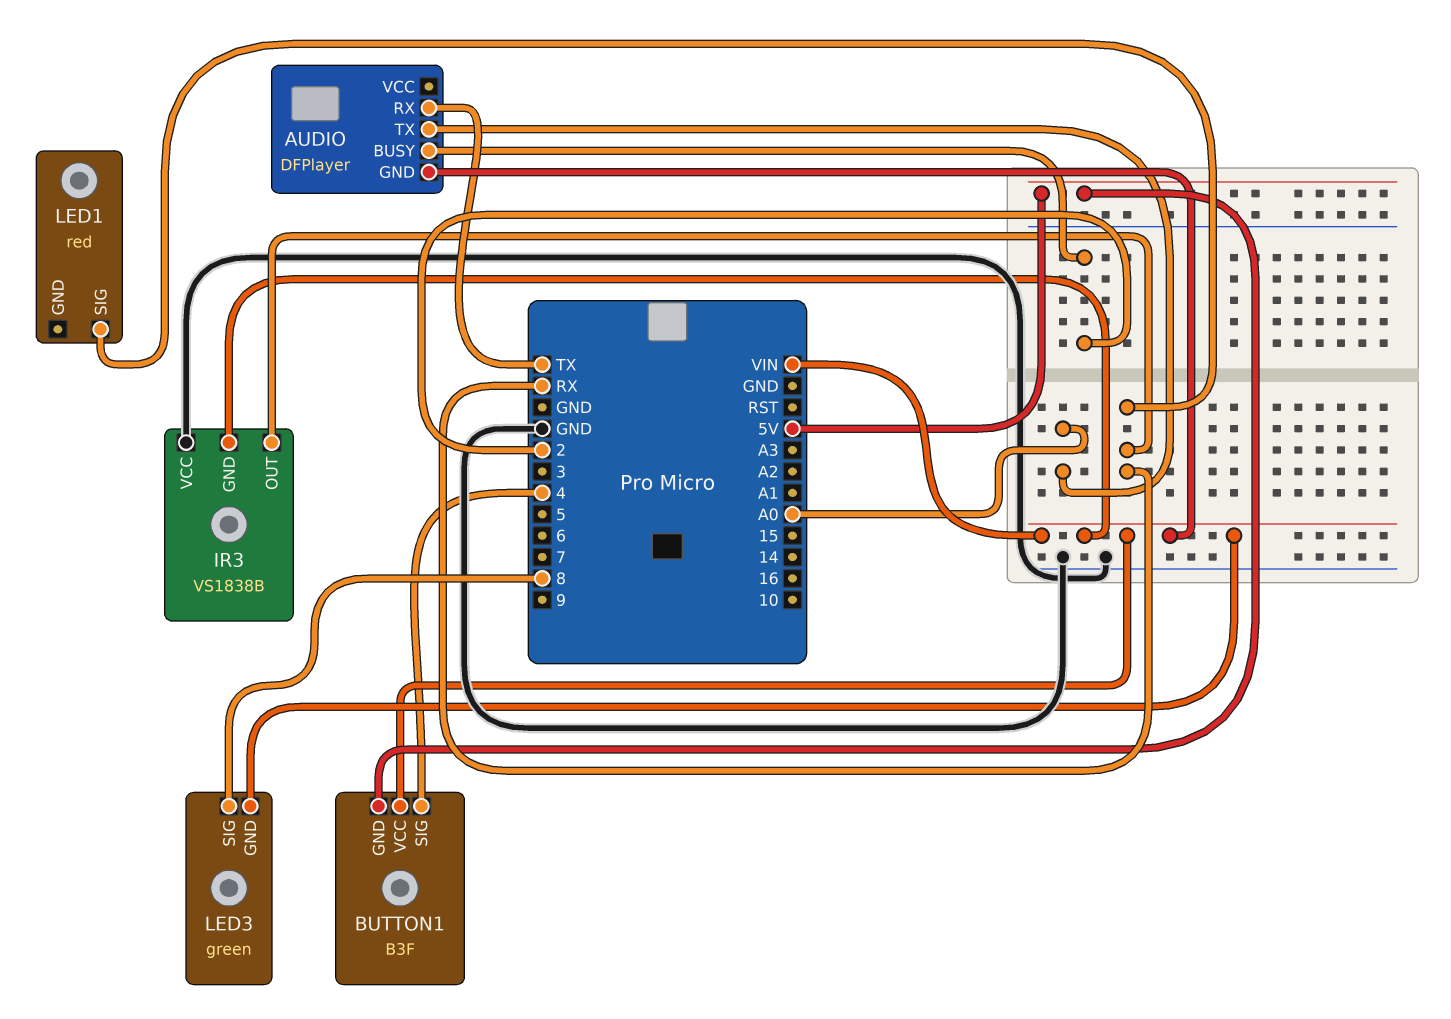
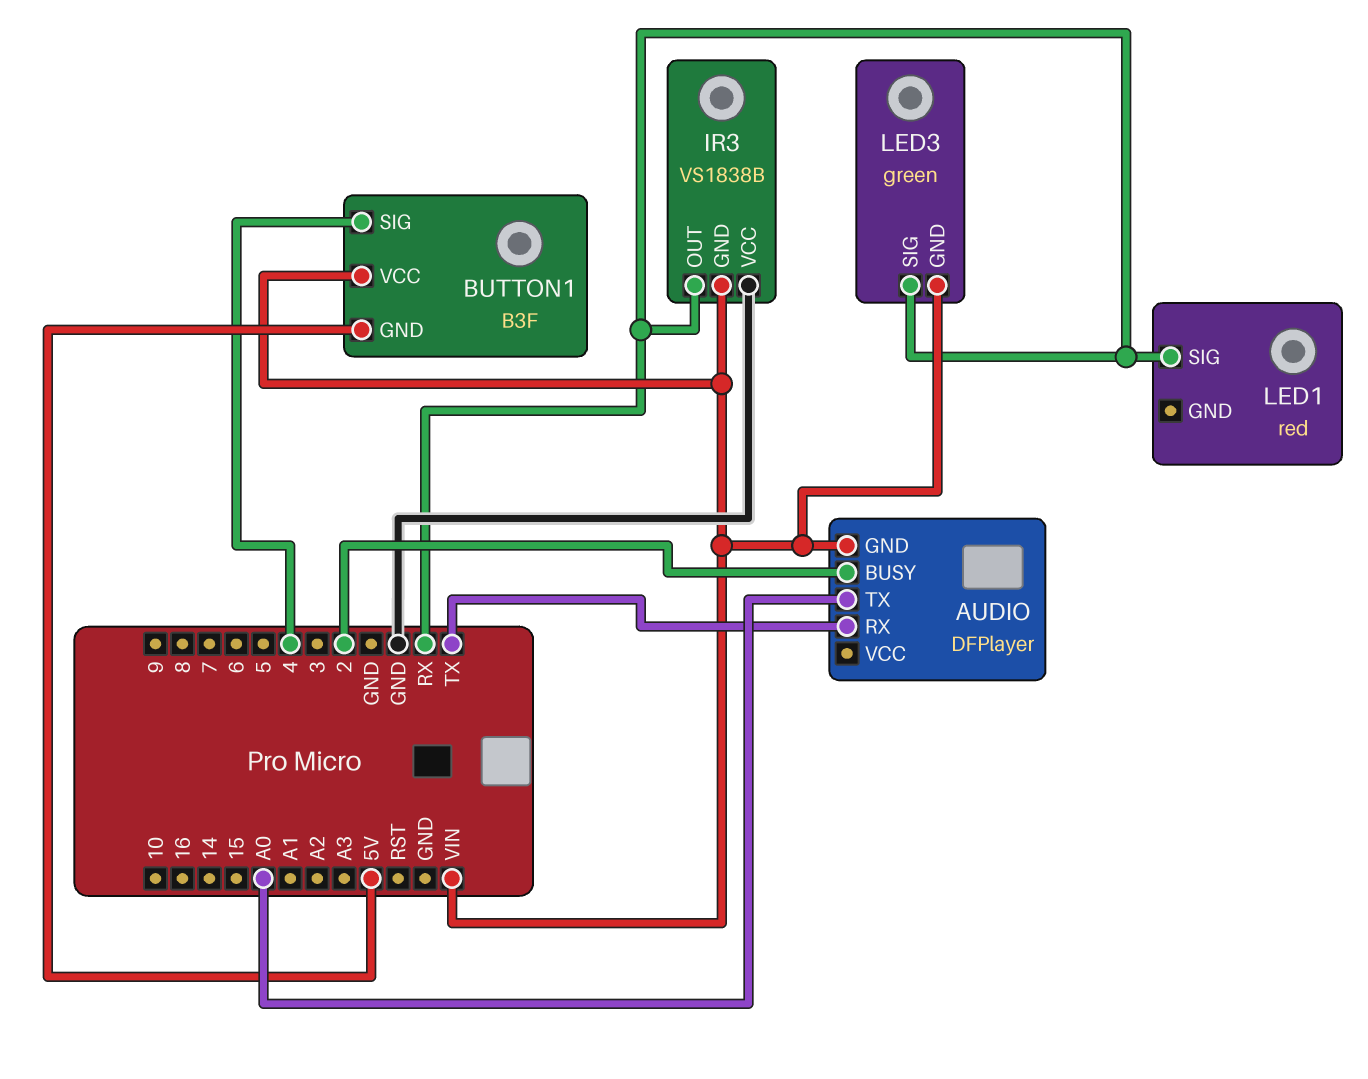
LED3 pin SIG: 8 -> RX

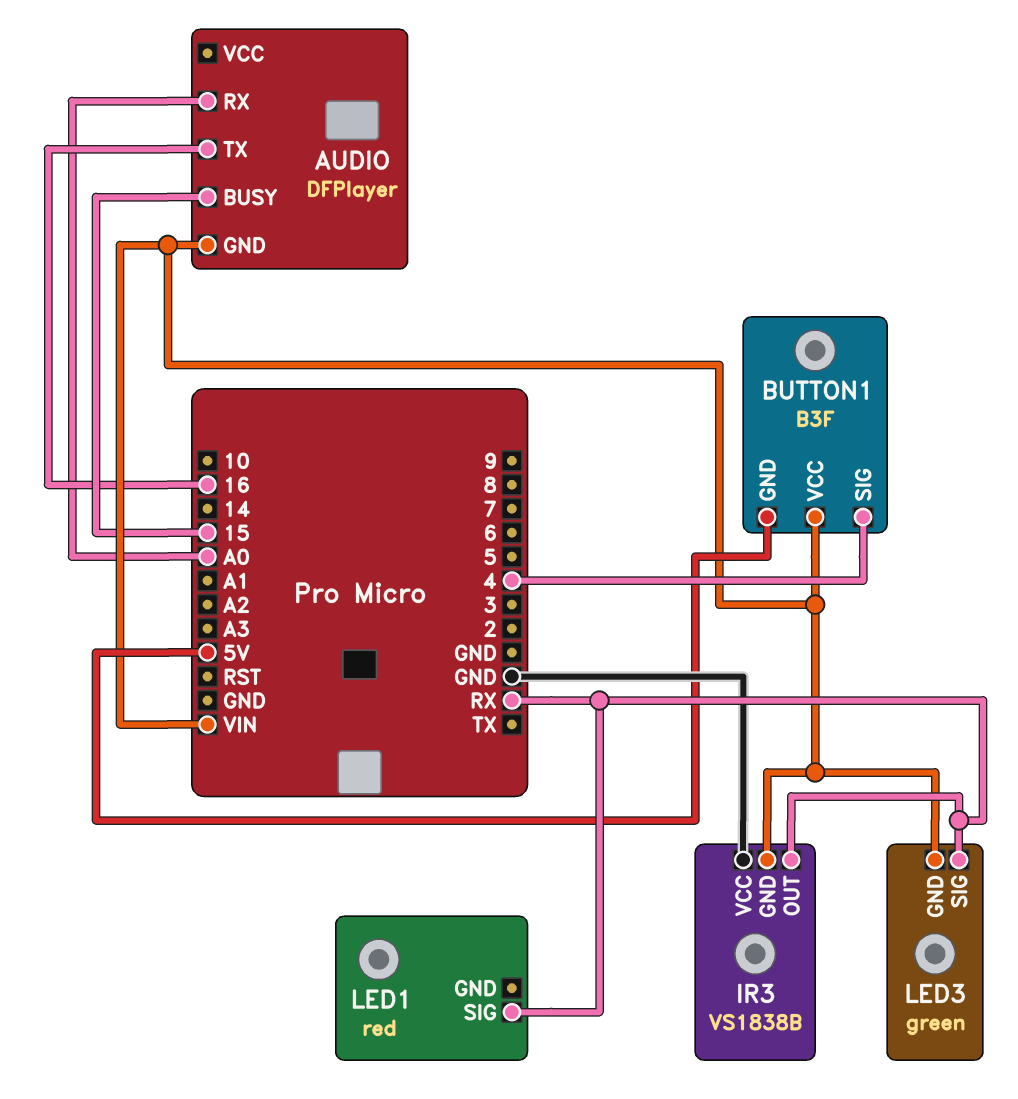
AUDIO pin BUSY: 2 -> 15
AUDIO pin RX: TX -> A0
AUDIO pin TX: A0 -> 16

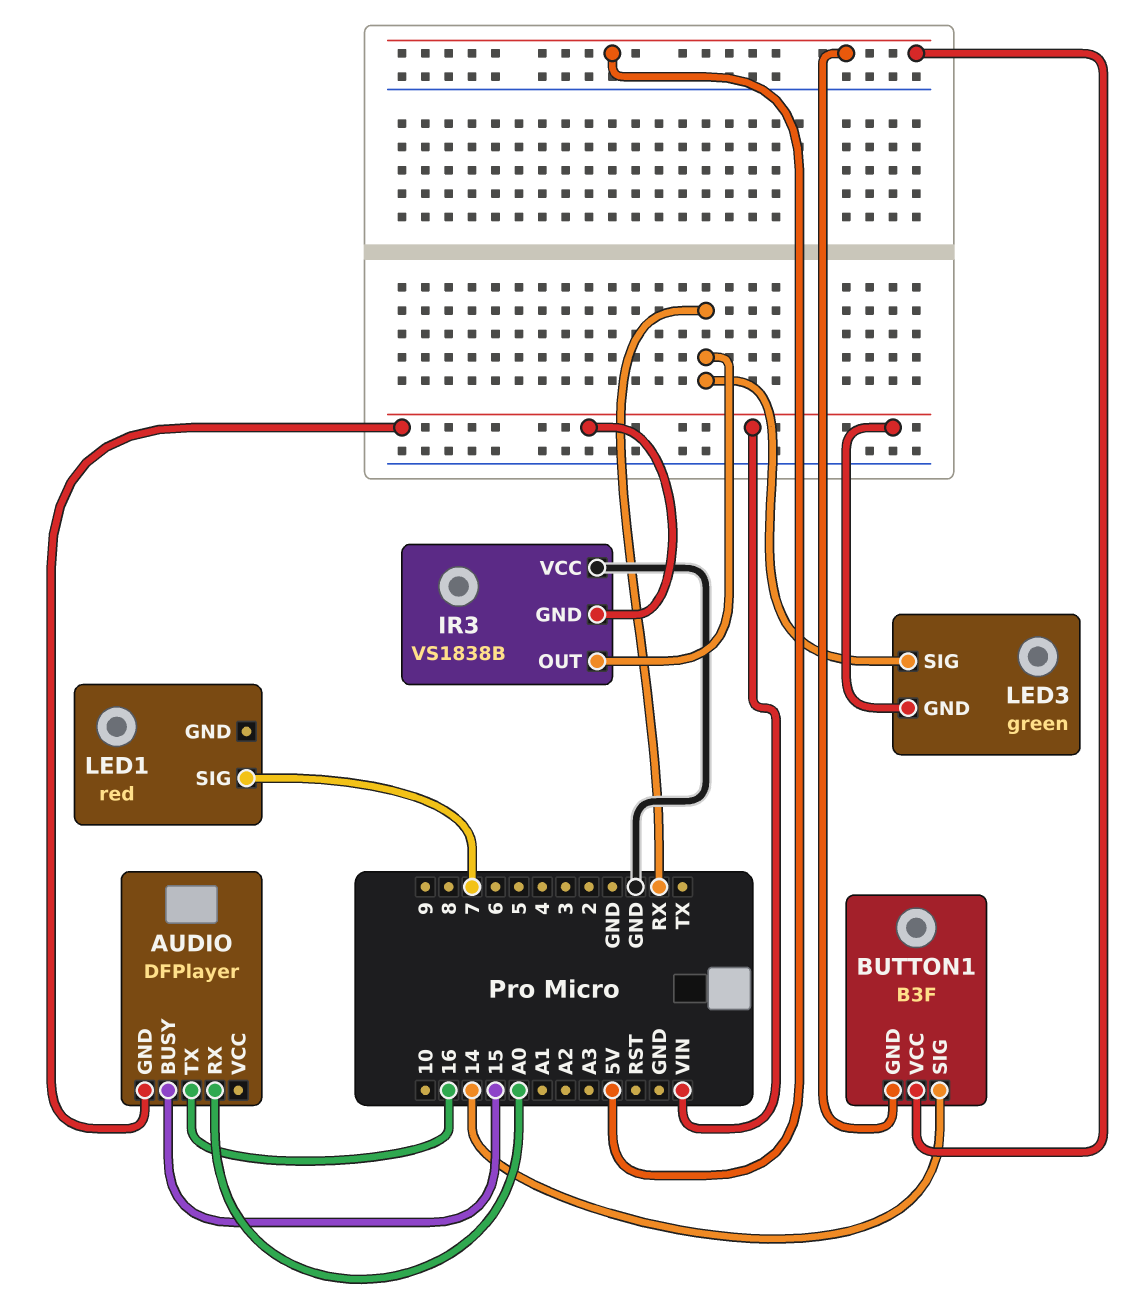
BUTTON1 pin SIG: 4 -> 14
BUTTON1 pin VCC: VIN -> 5V
LED1 pin SIG: RX -> 7

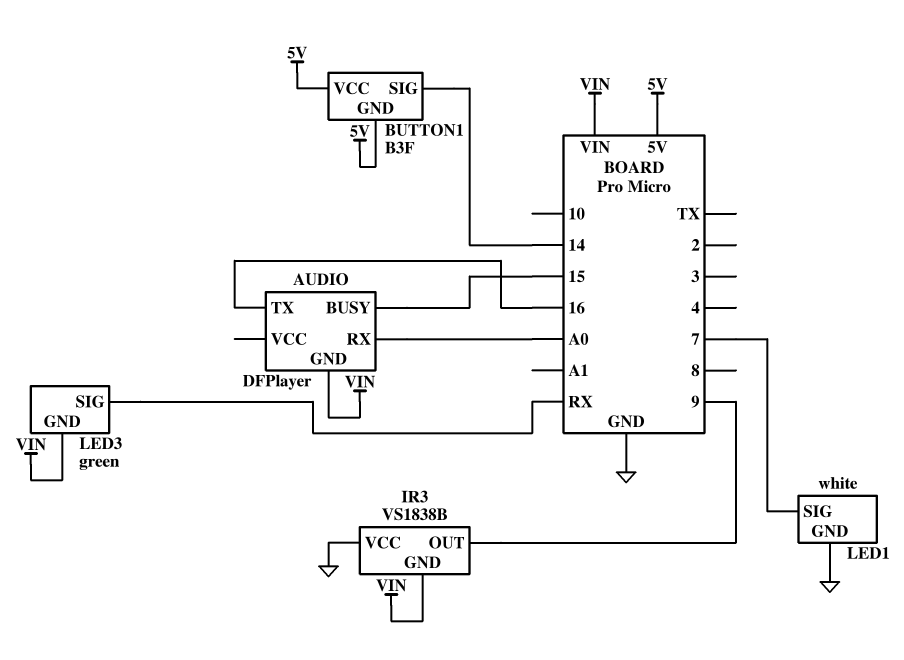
IR3 pin OUT: RX -> 9
LED1: red -> white
LED1 pin GND: none -> GND

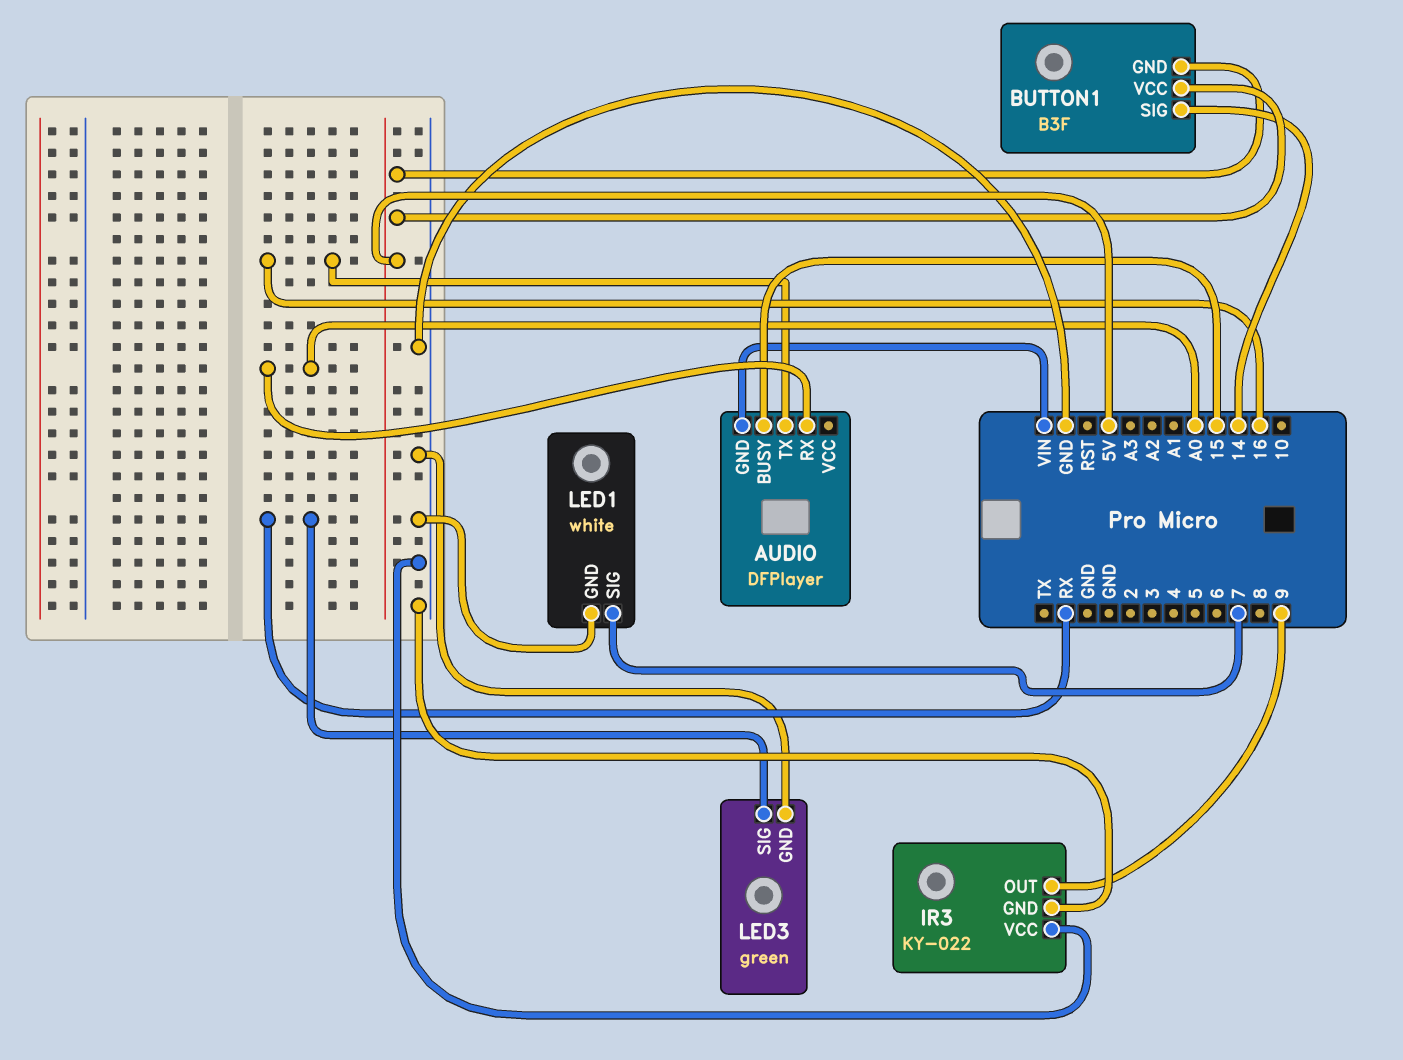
IR3: VS1838B -> KY-022
IR3 pin GND: VIN -> GND
LED3 pin GND: VIN -> GND

